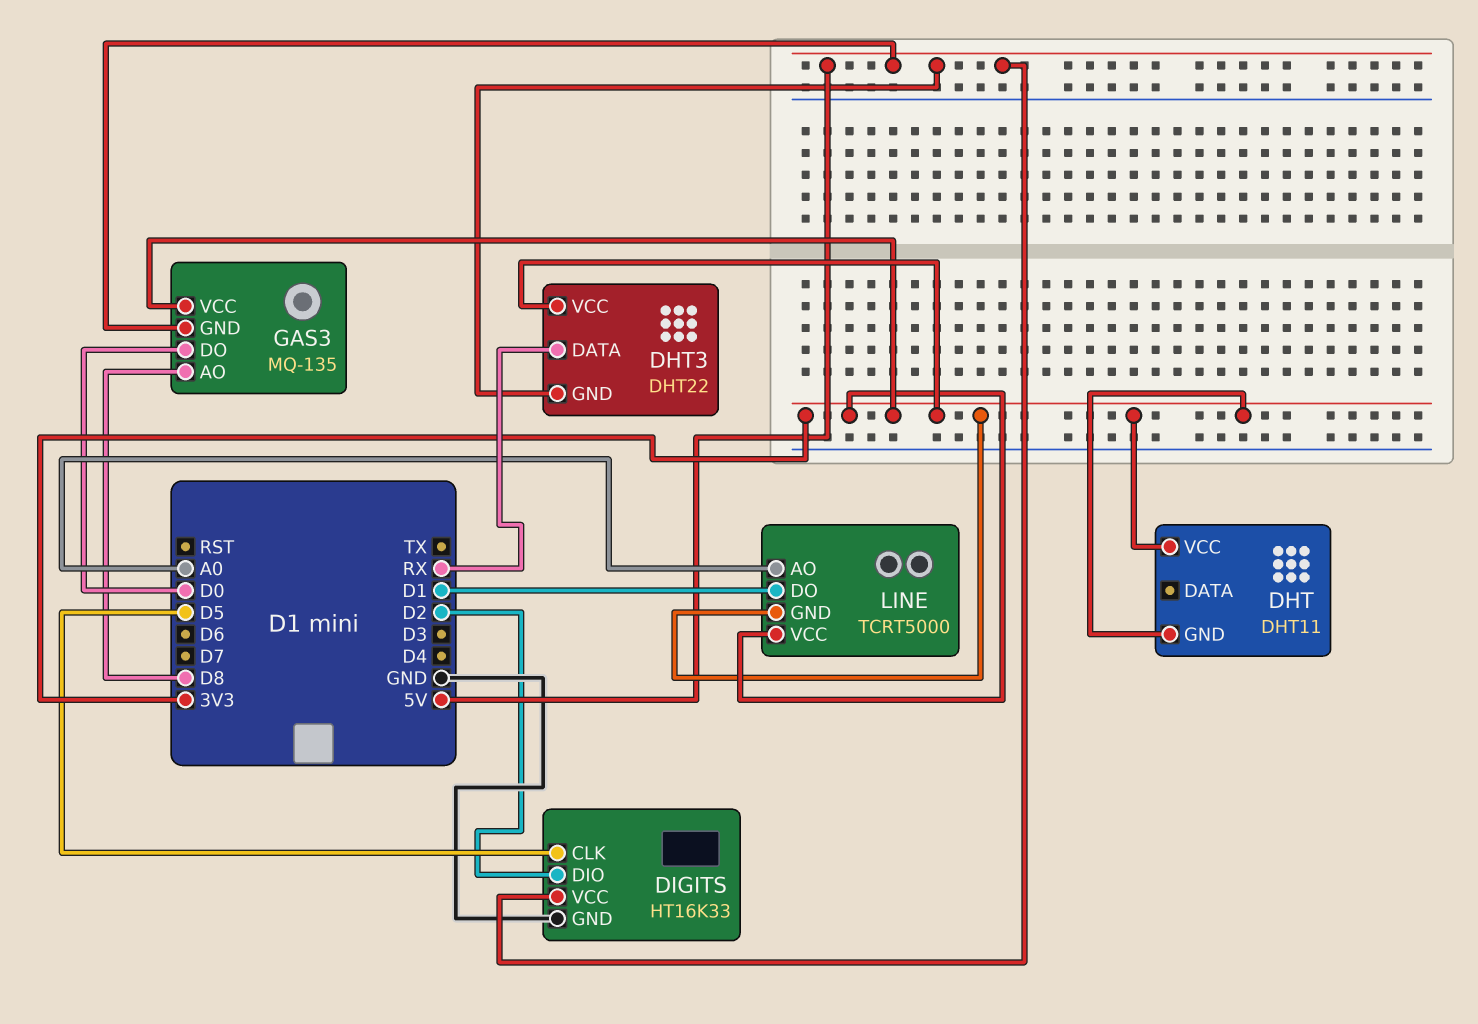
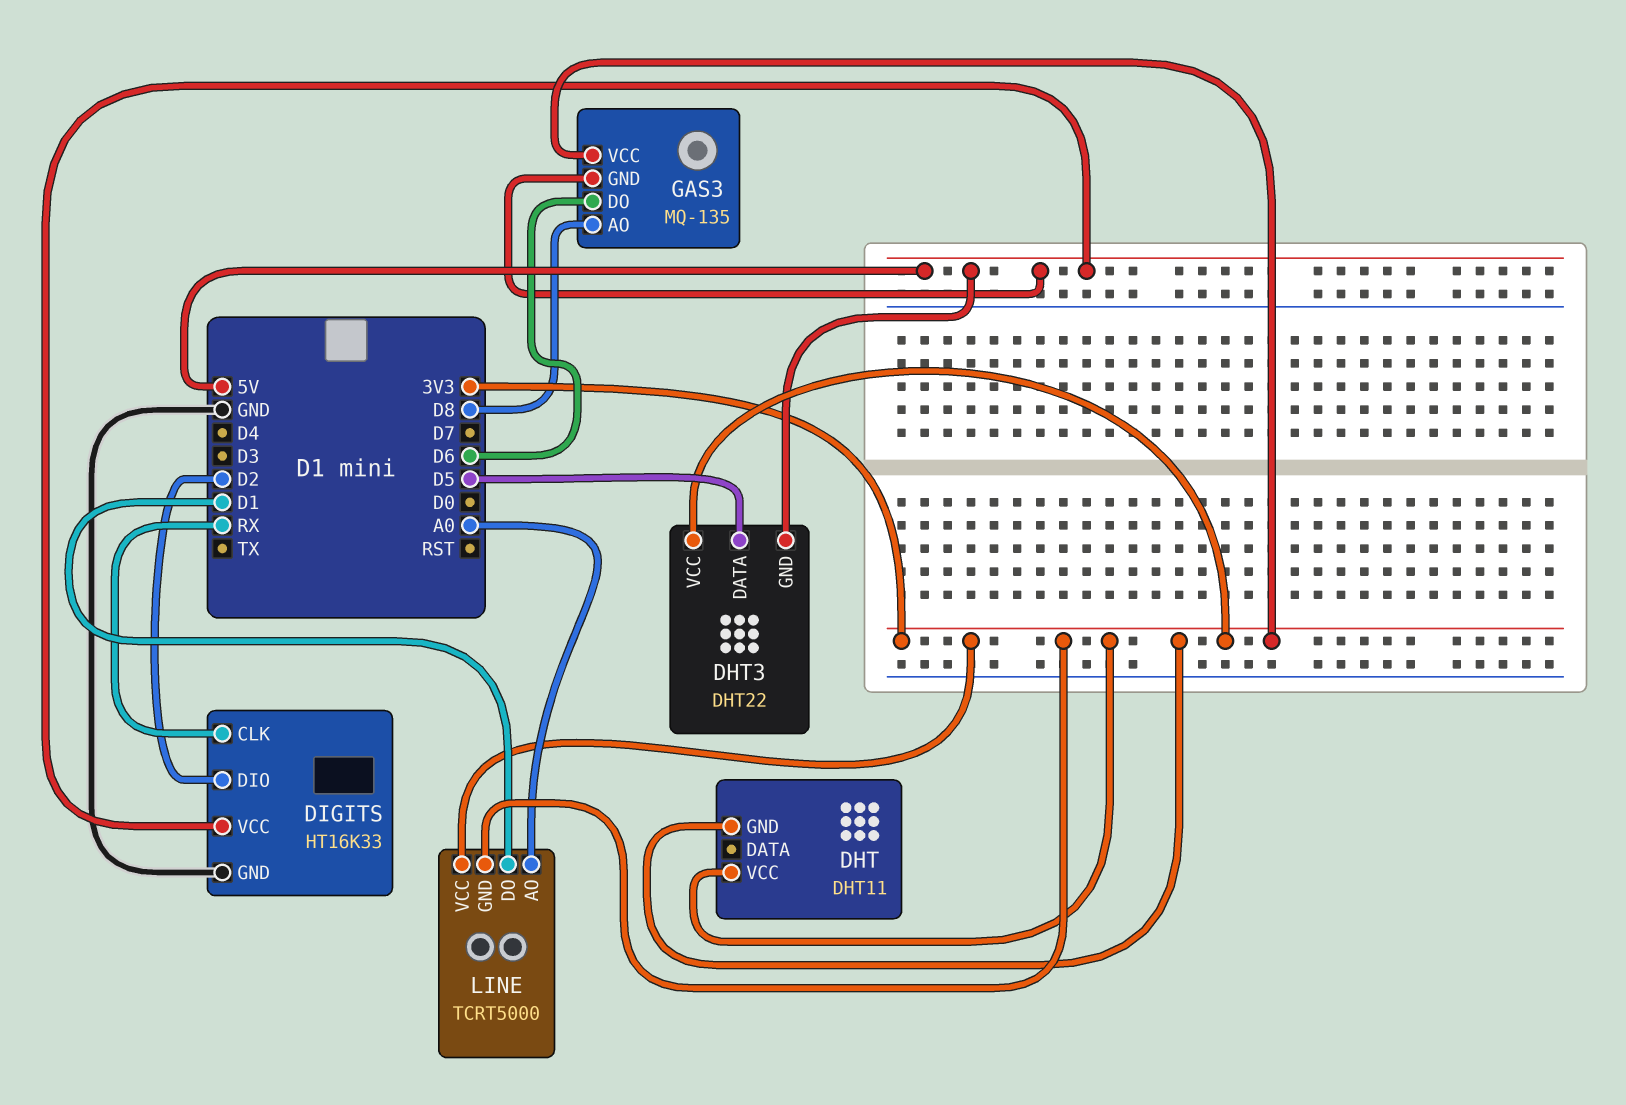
DHT3 pin DATA: RX -> D5
DIGITS pin CLK: D5 -> RX
GAS3 pin DO: D0 -> D6

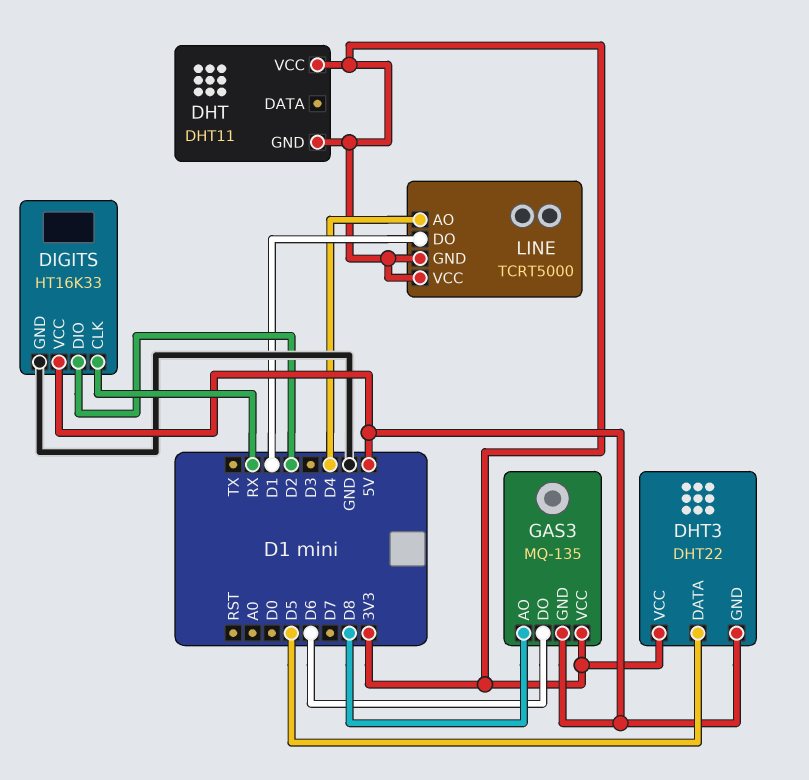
LINE pin AO: A0 -> D4

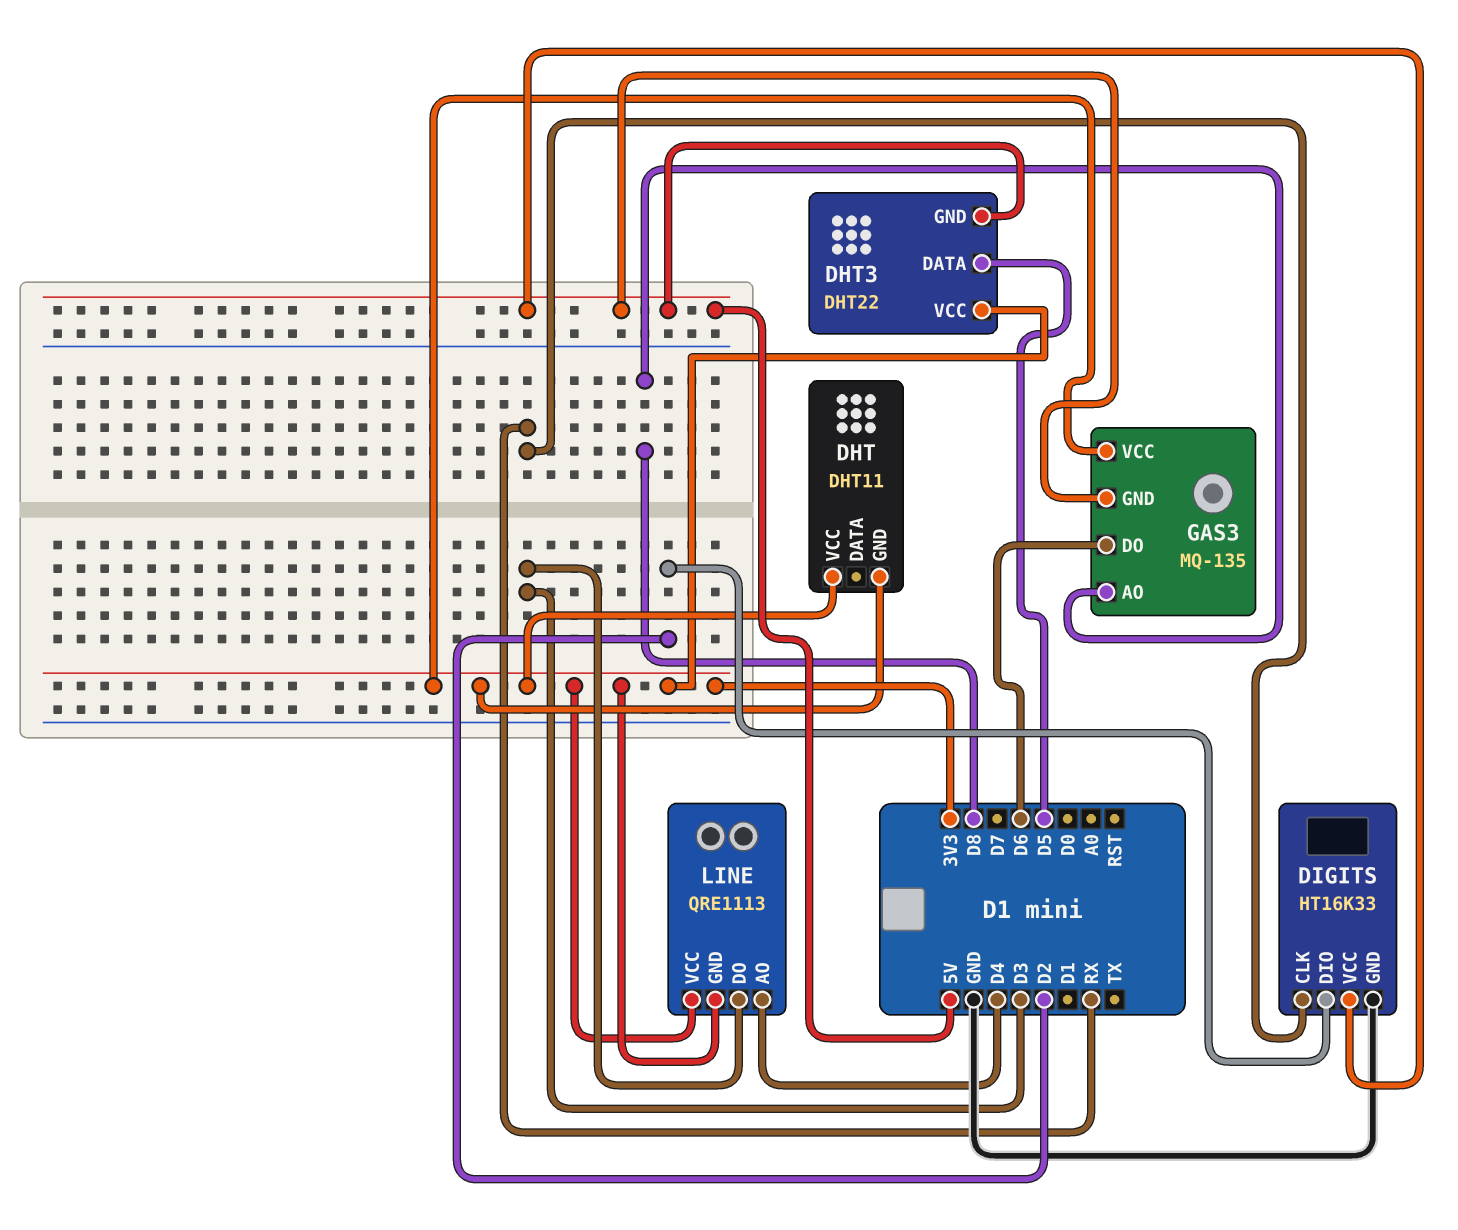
LINE: TCRT5000 -> QRE1113
LINE pin DO: D1 -> D3

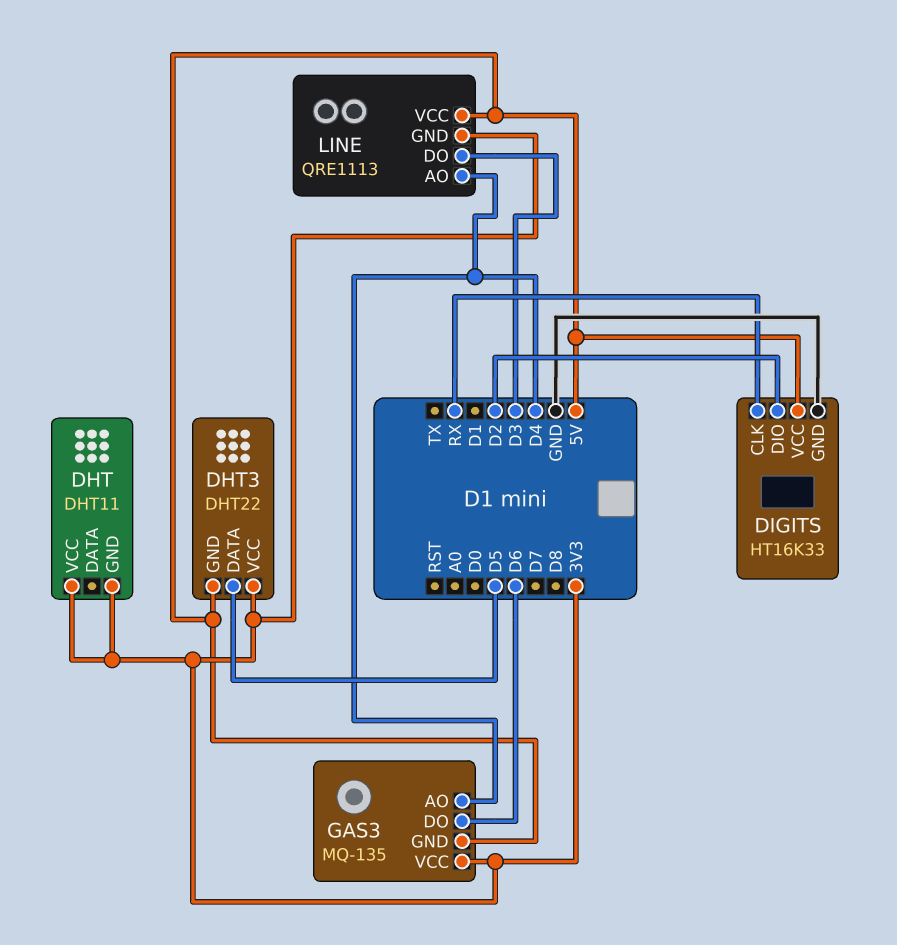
GAS3 pin AO: D8 -> D4
LINE pin VCC: 3V3 -> 5V

